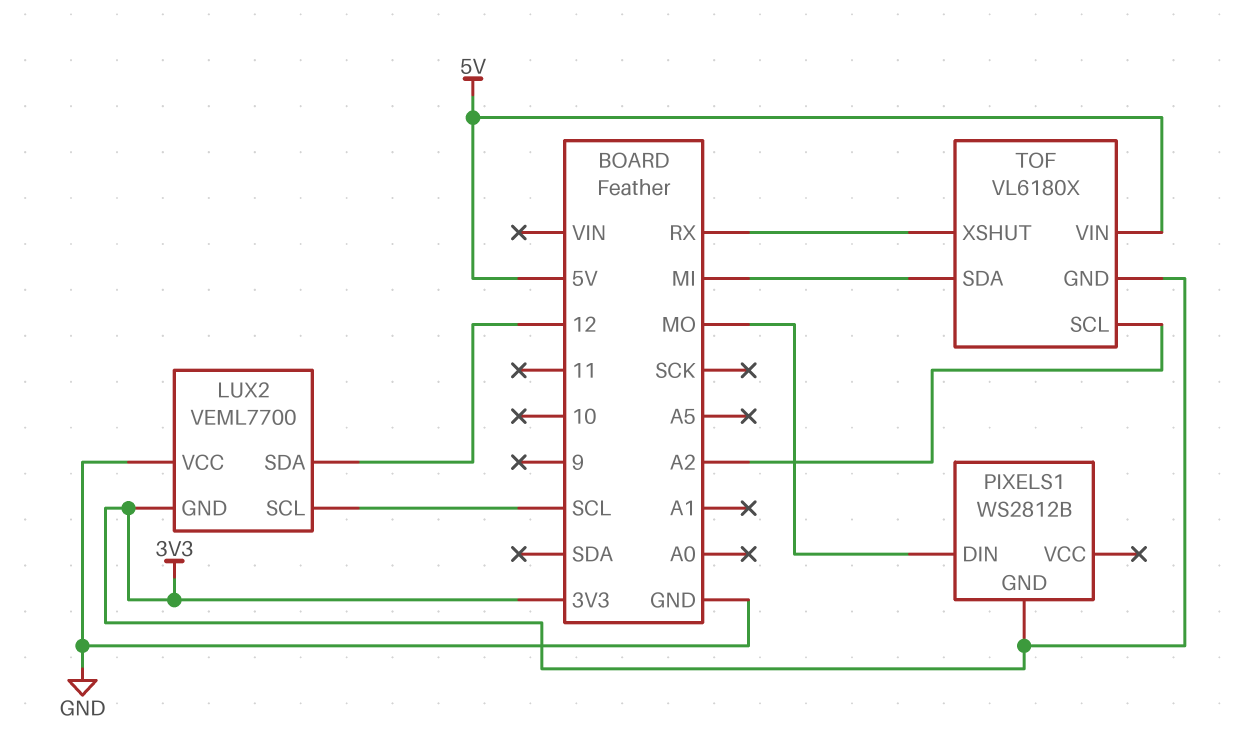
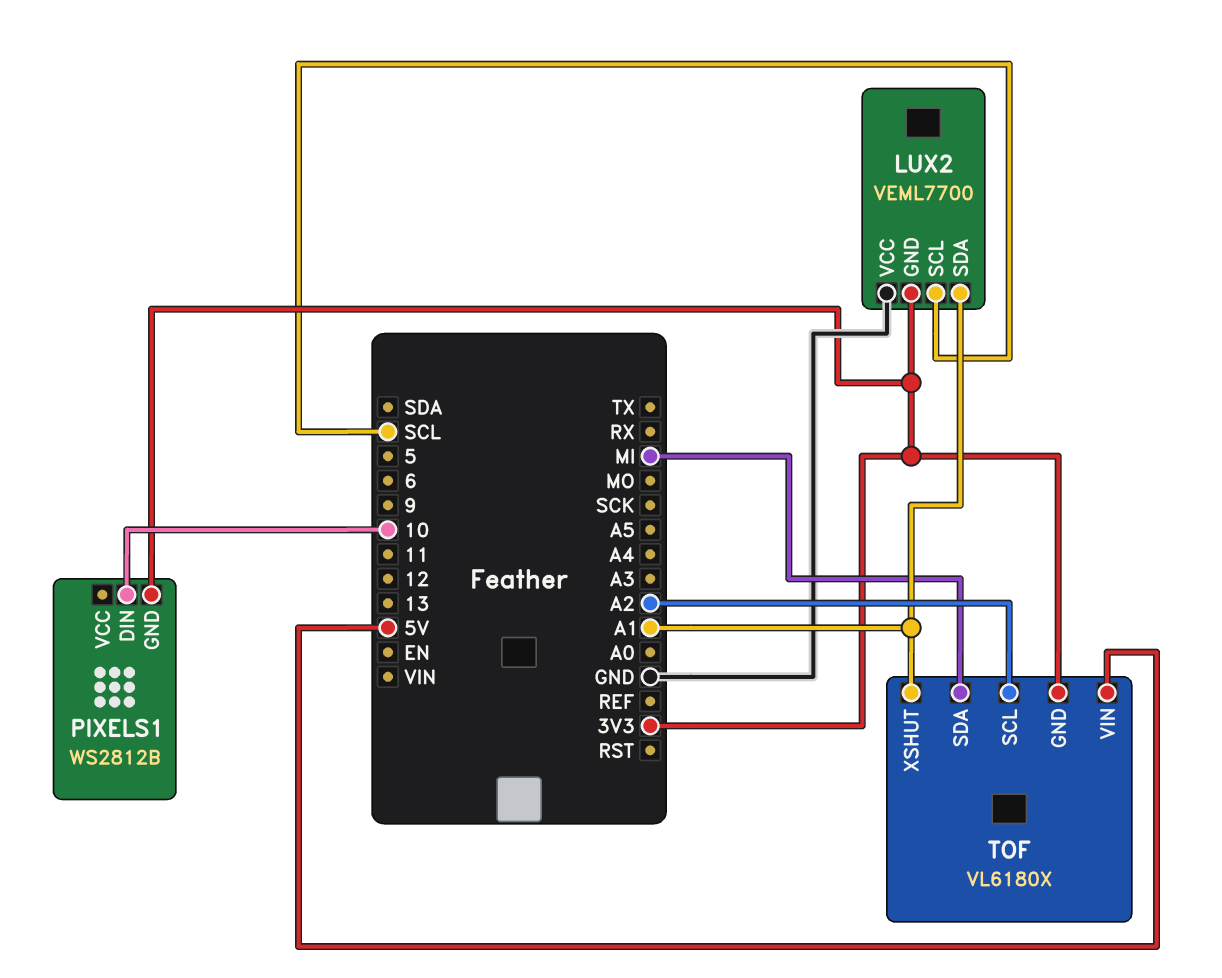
LUX2 pin SDA: 12 -> A1
PIXELS1 pin DIN: MO -> 10
TOF pin XSHUT: RX -> A1

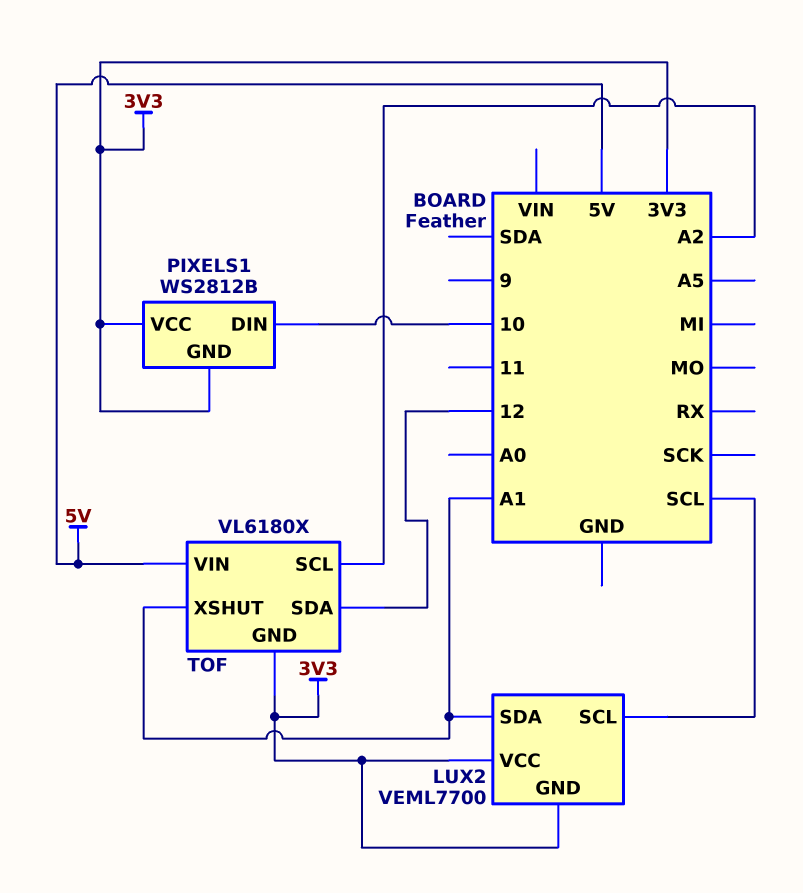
LUX2 pin VCC: GND -> 3V3
PIXELS1 pin VCC: none -> 3V3
TOF pin SDA: MI -> 12

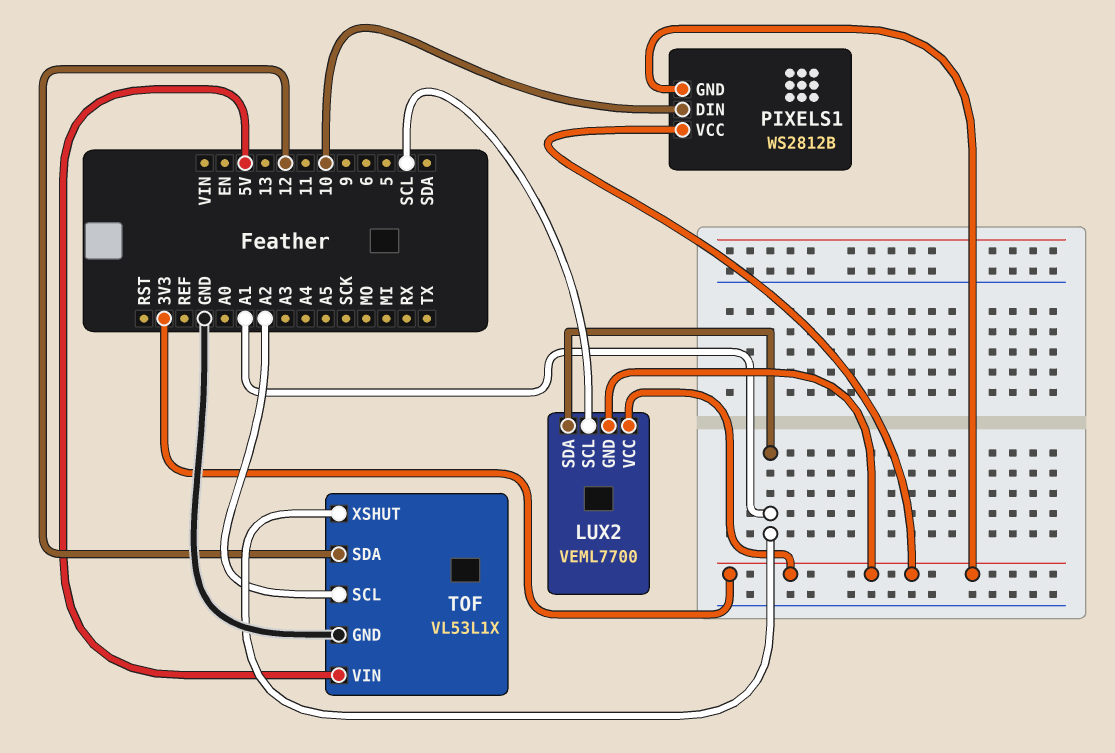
TOF: VL6180X -> VL53L1X
TOF pin GND: 3V3 -> GND

